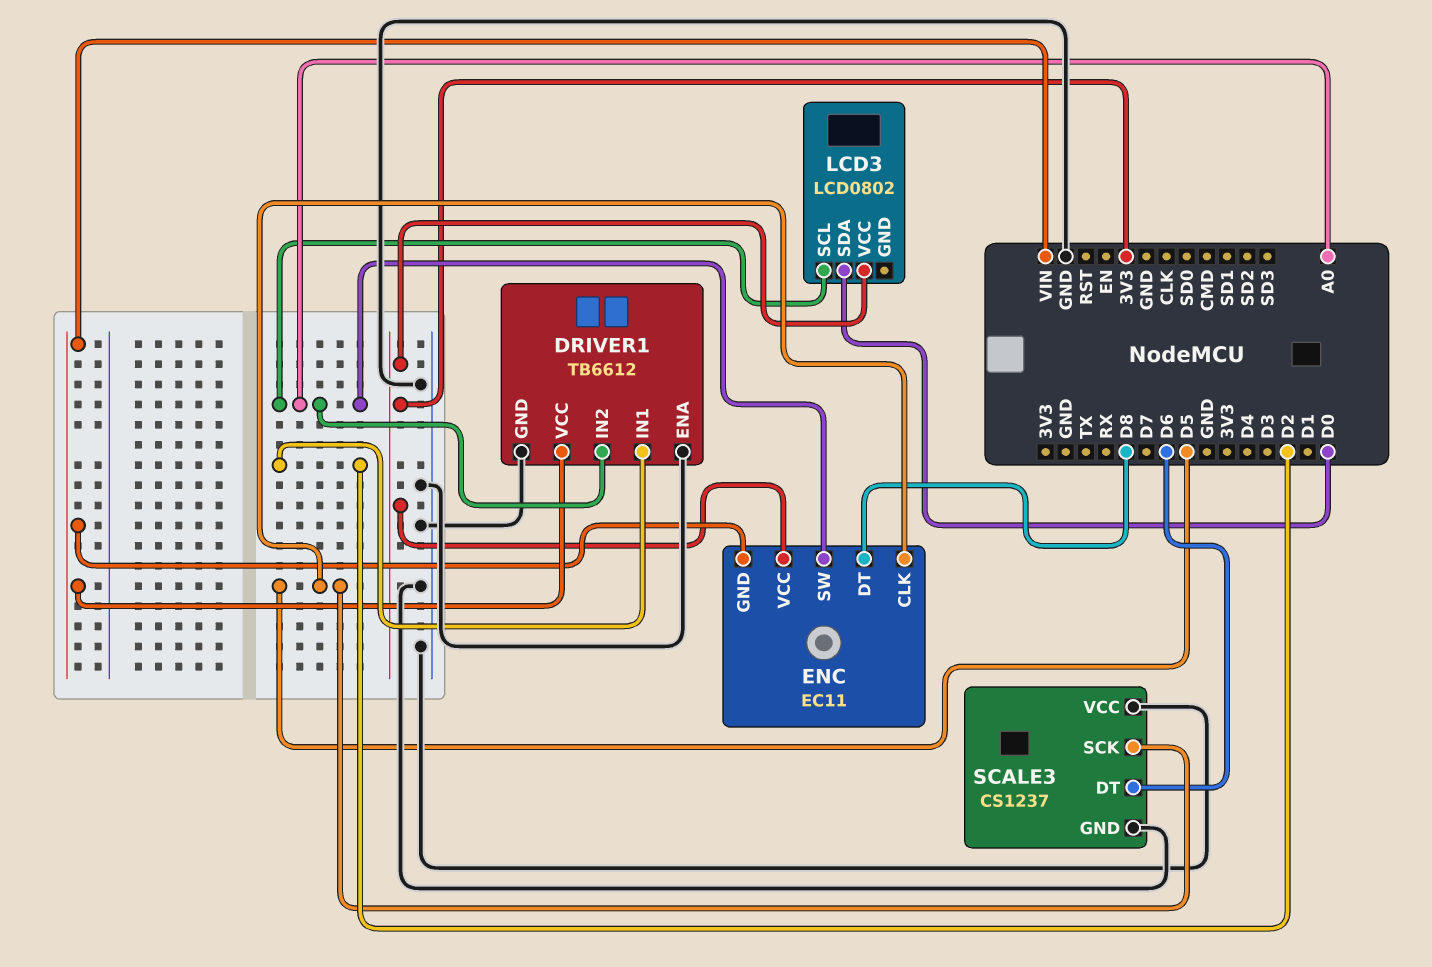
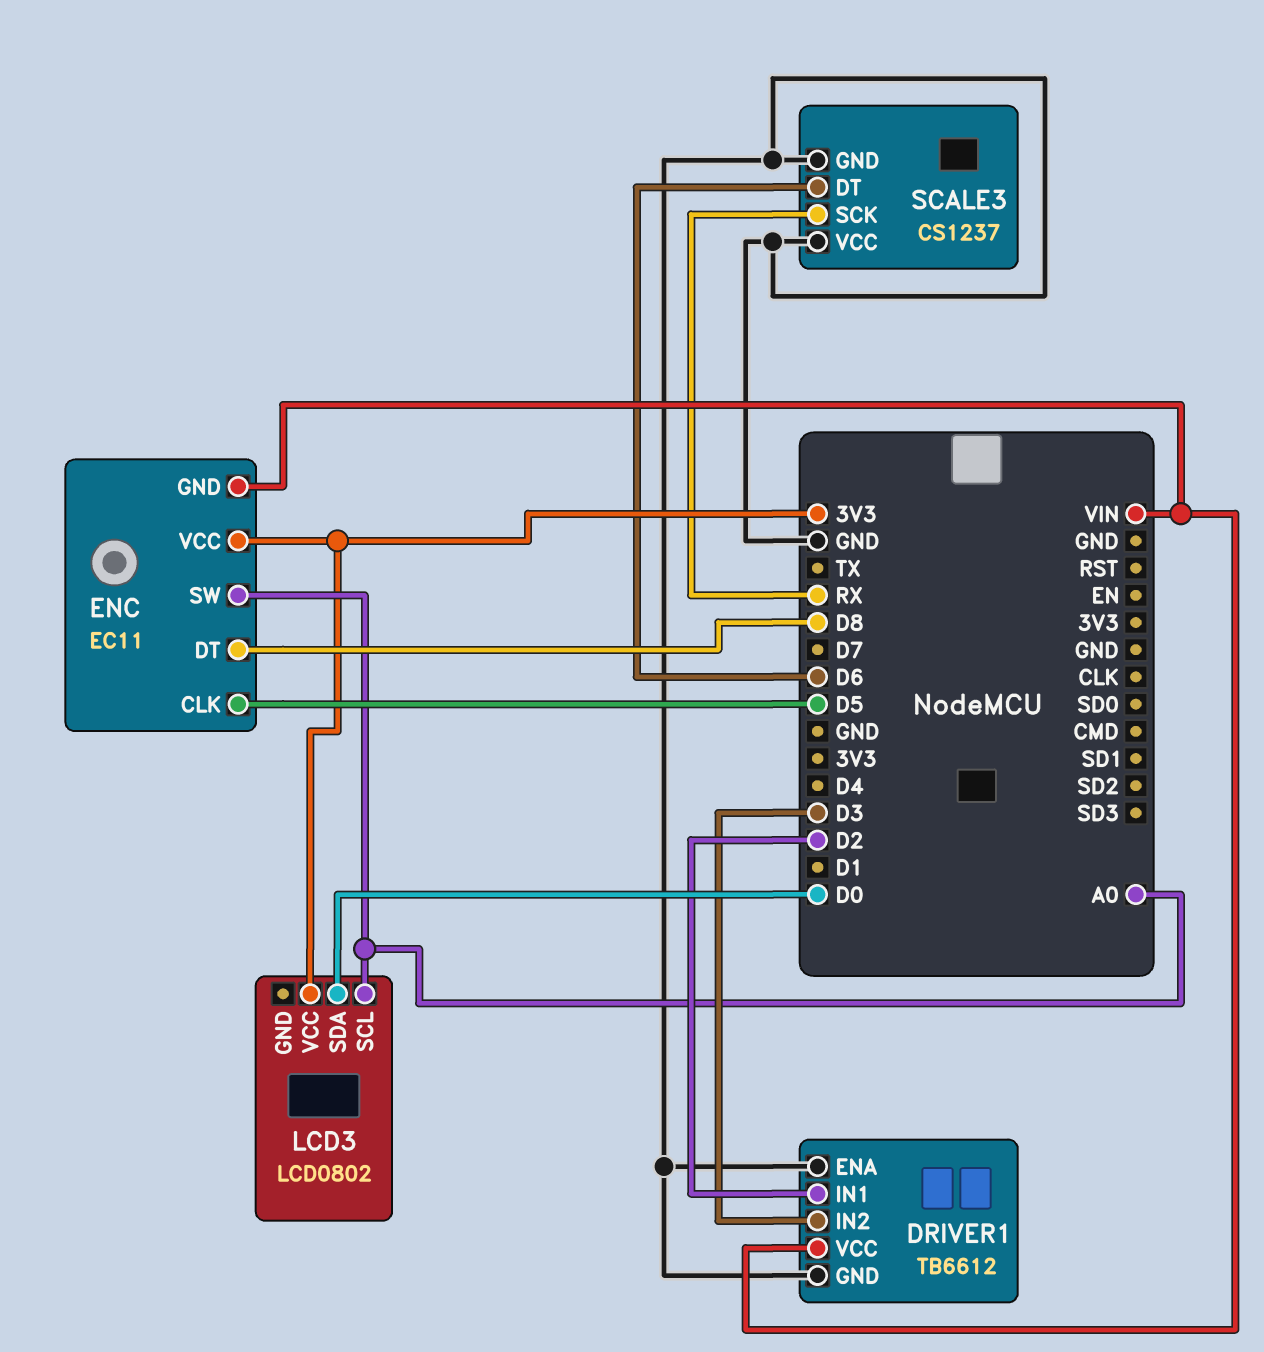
DRIVER1 pin IN2: A0 -> D3
SCALE3 pin SCK: D5 -> RX

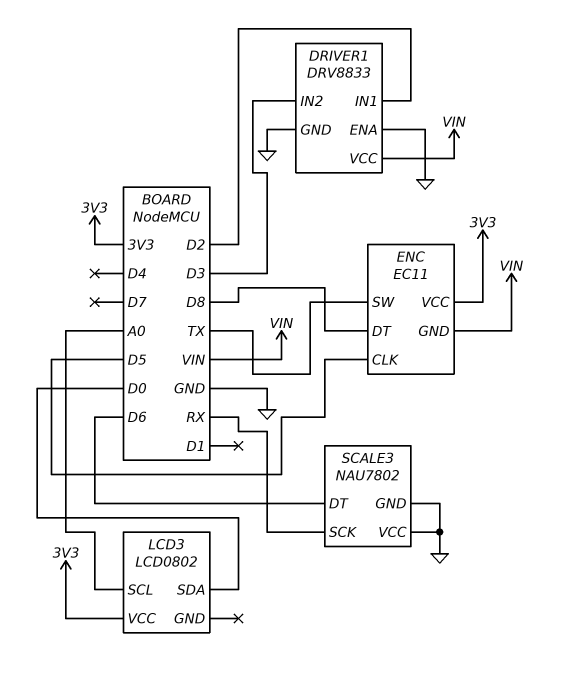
DRIVER1: TB6612 -> DRV8833
ENC pin SW: A0 -> TX
SCALE3: CS1237 -> NAU7802

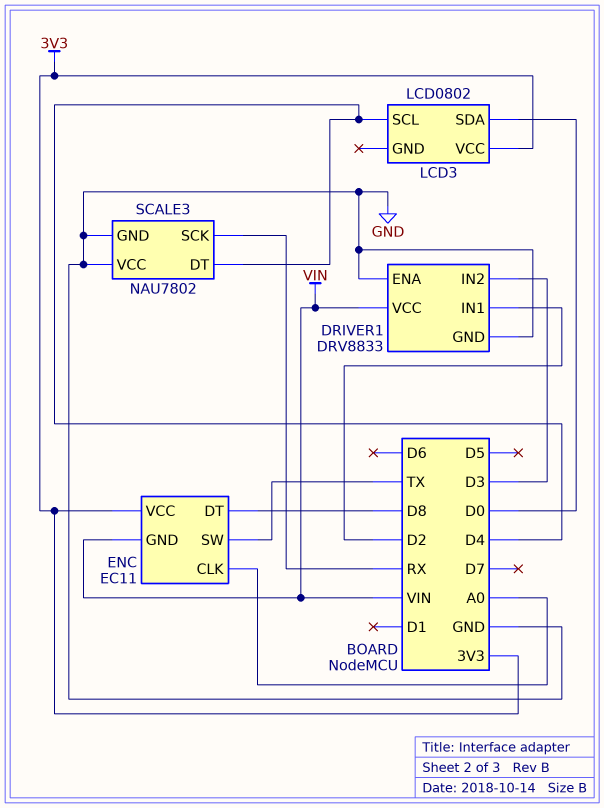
ENC pin CLK: D5 -> A0
LCD3 pin SCL: A0 -> D4
SCALE3 pin DT: D6 -> D4

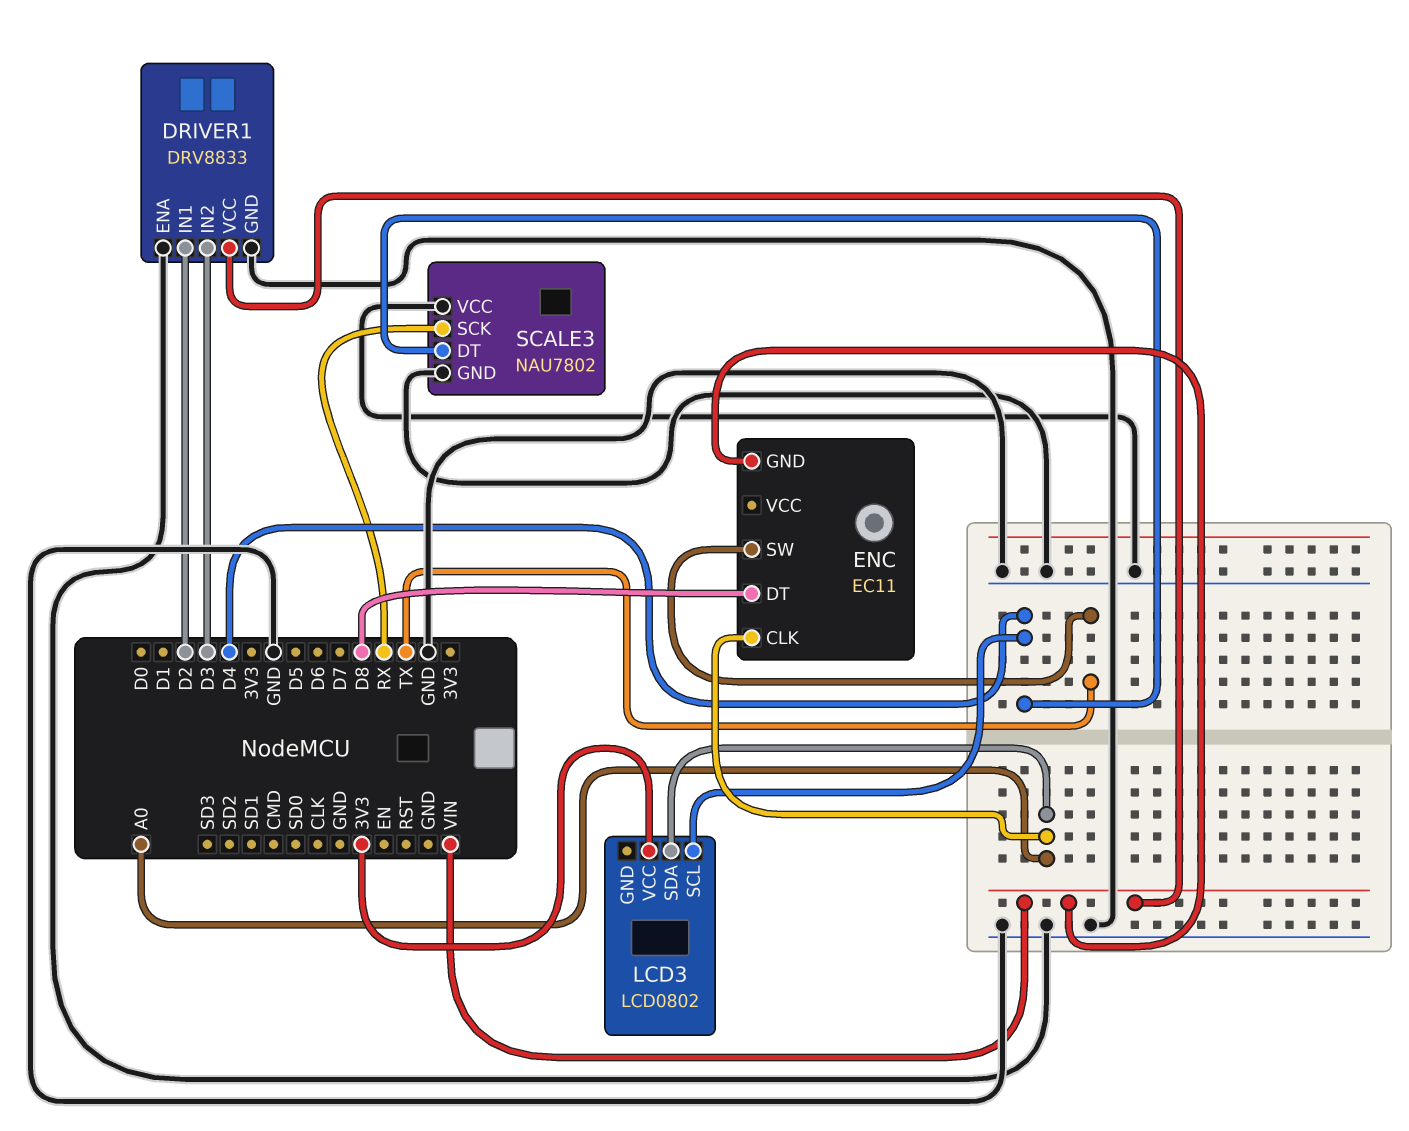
ENC pin VCC: 3V3 -> none
LCD3 pin SDA: D0 -> A0

